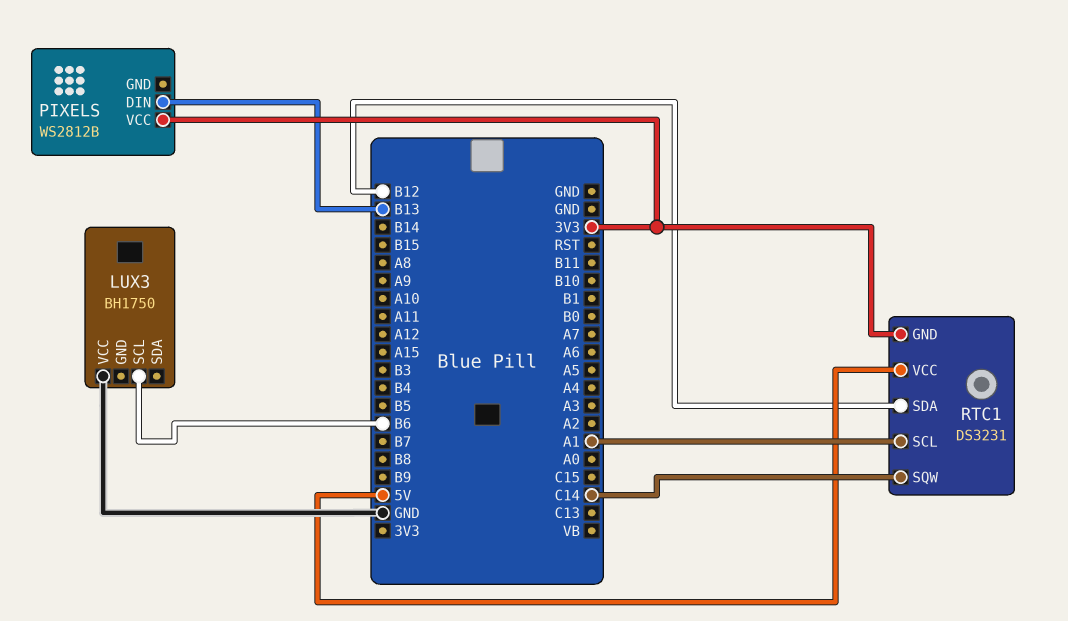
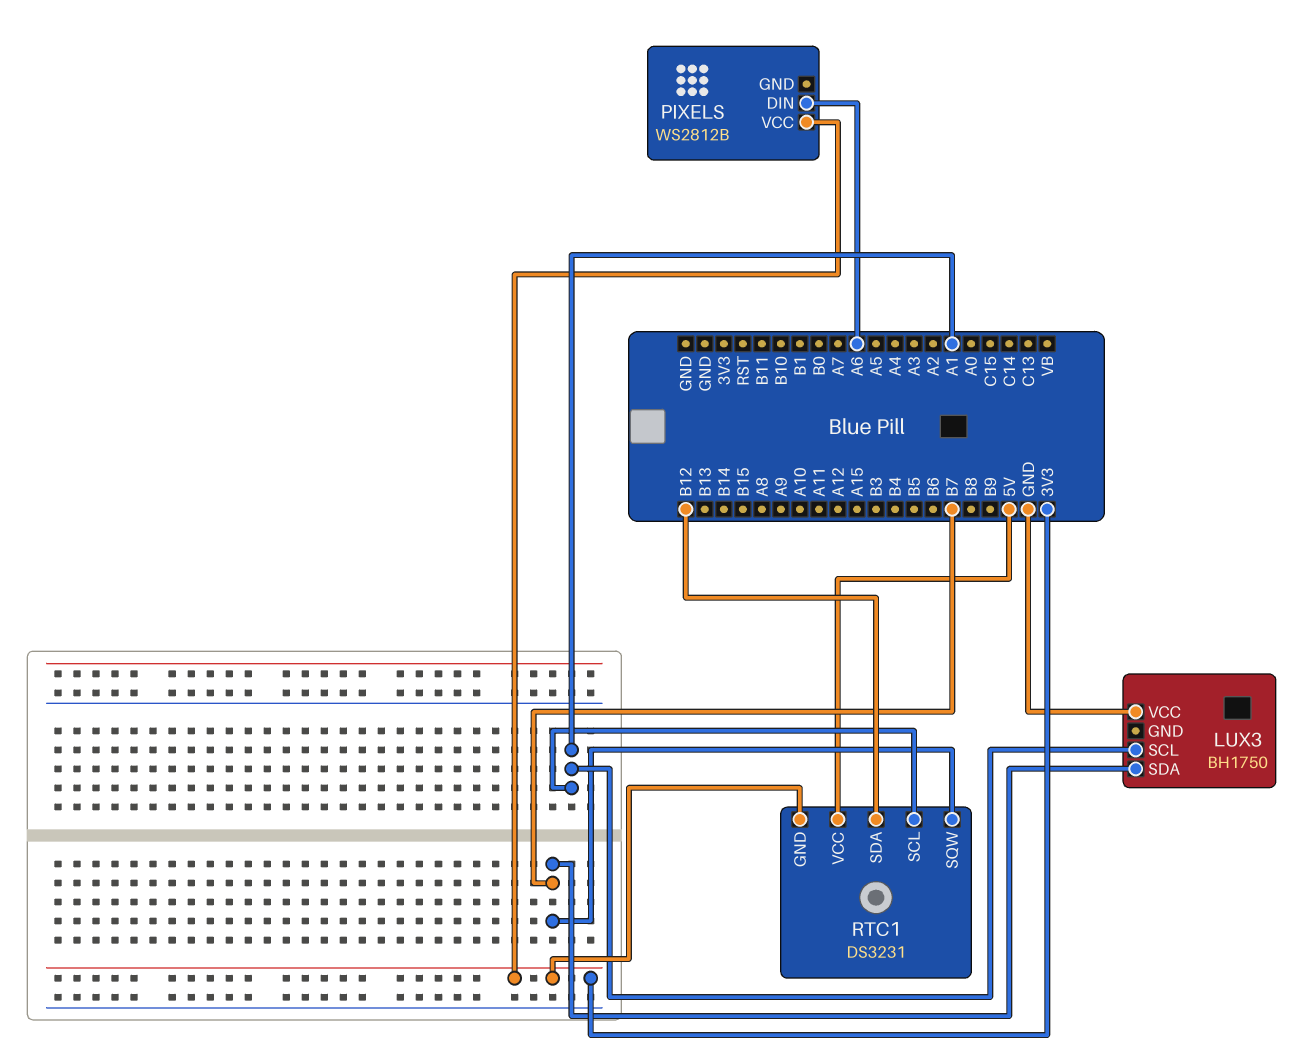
LUX3 pin SCL: B6 -> A1
LUX3 pin SDA: none -> B7
PIXELS pin DIN: B13 -> A6
RTC1 pin SQW: C14 -> B7

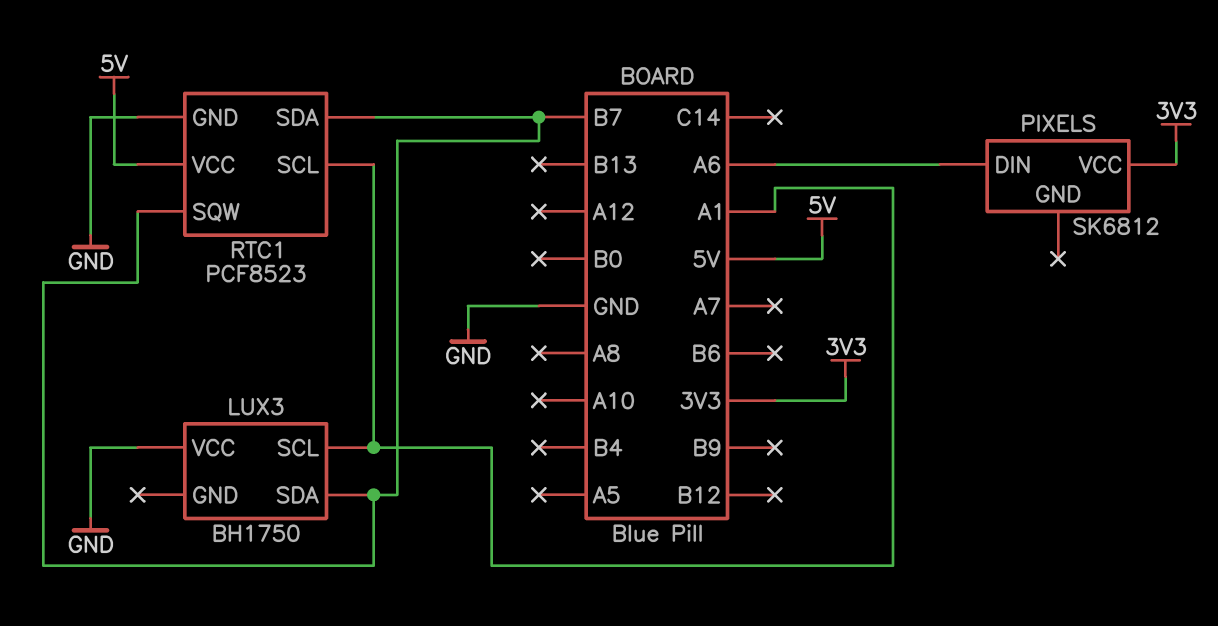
PIXELS: WS2812B -> SK6812
RTC1: DS3231 -> PCF8523
RTC1 pin GND: 3V3 -> GND
RTC1 pin SDA: B12 -> B7

